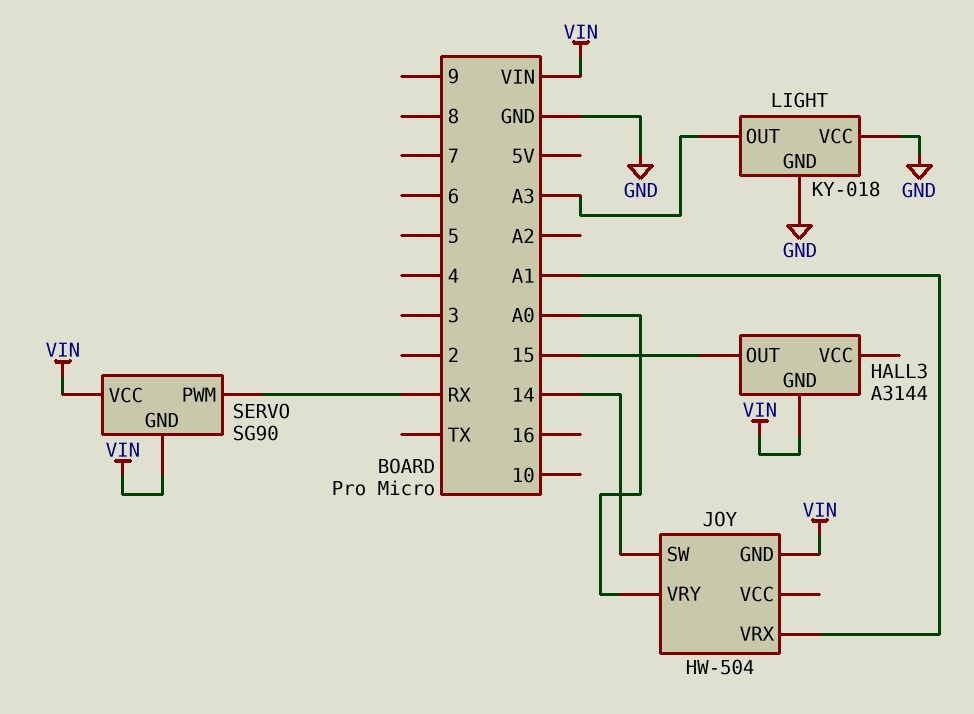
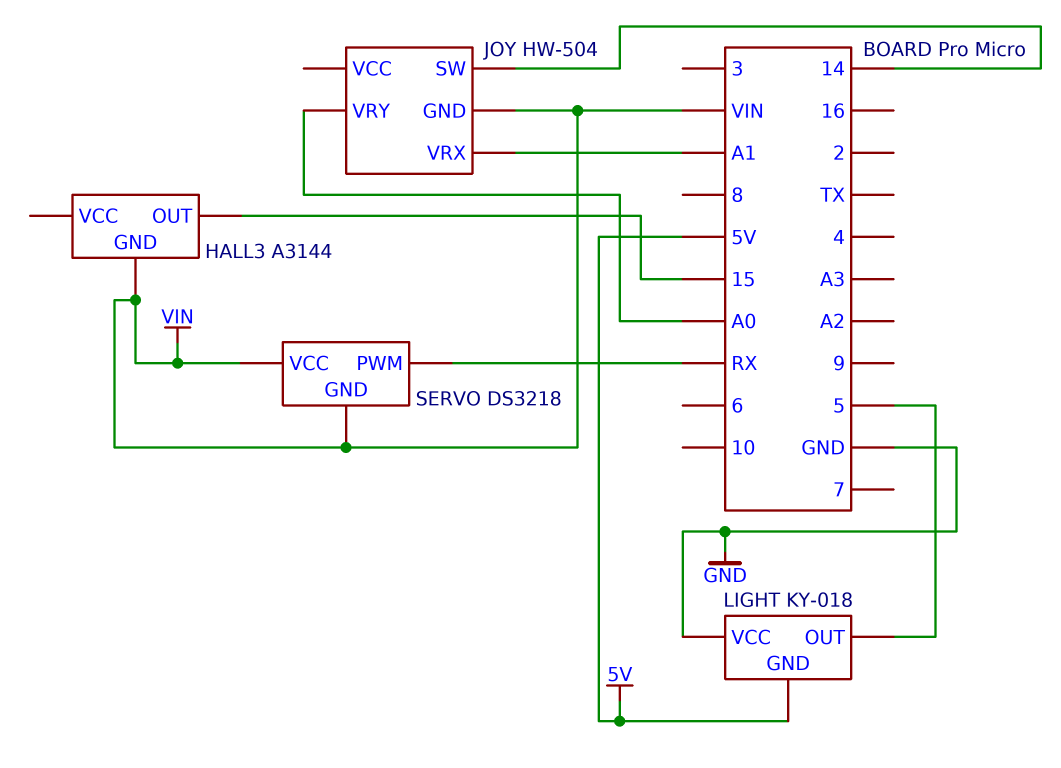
LIGHT pin GND: GND -> 5V
LIGHT pin OUT: A3 -> 5
SERVO: SG90 -> DS3218

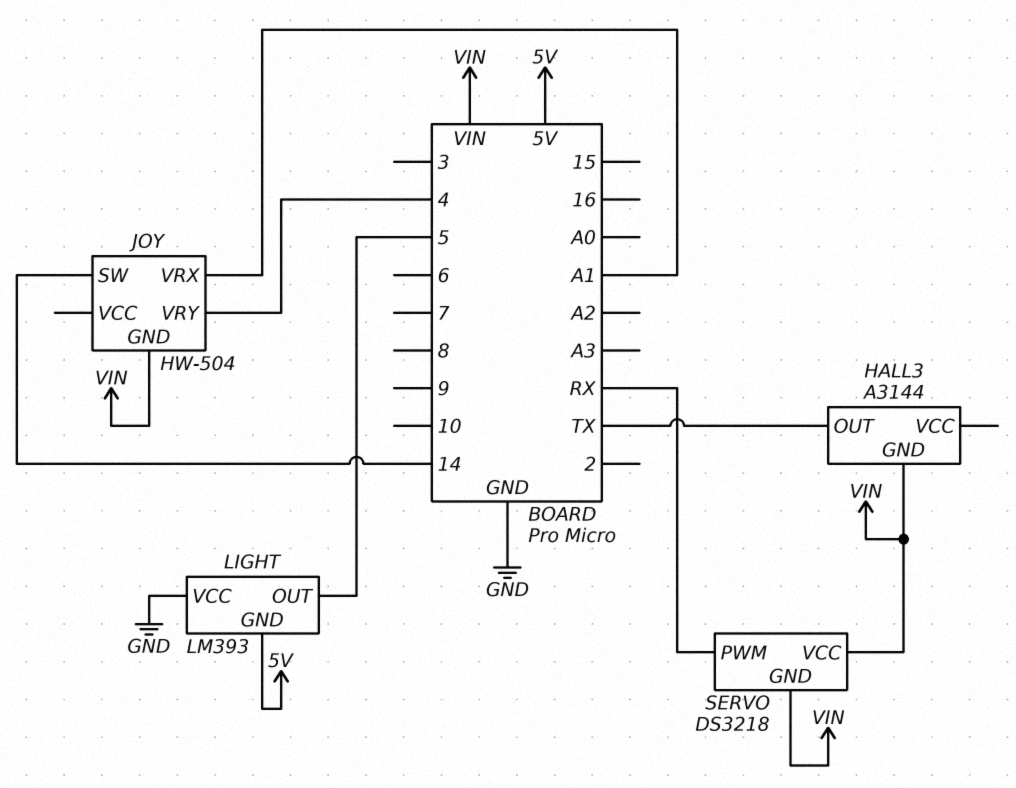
HALL3 pin OUT: 15 -> TX
JOY pin VRY: A0 -> 4
LIGHT: KY-018 -> LM393

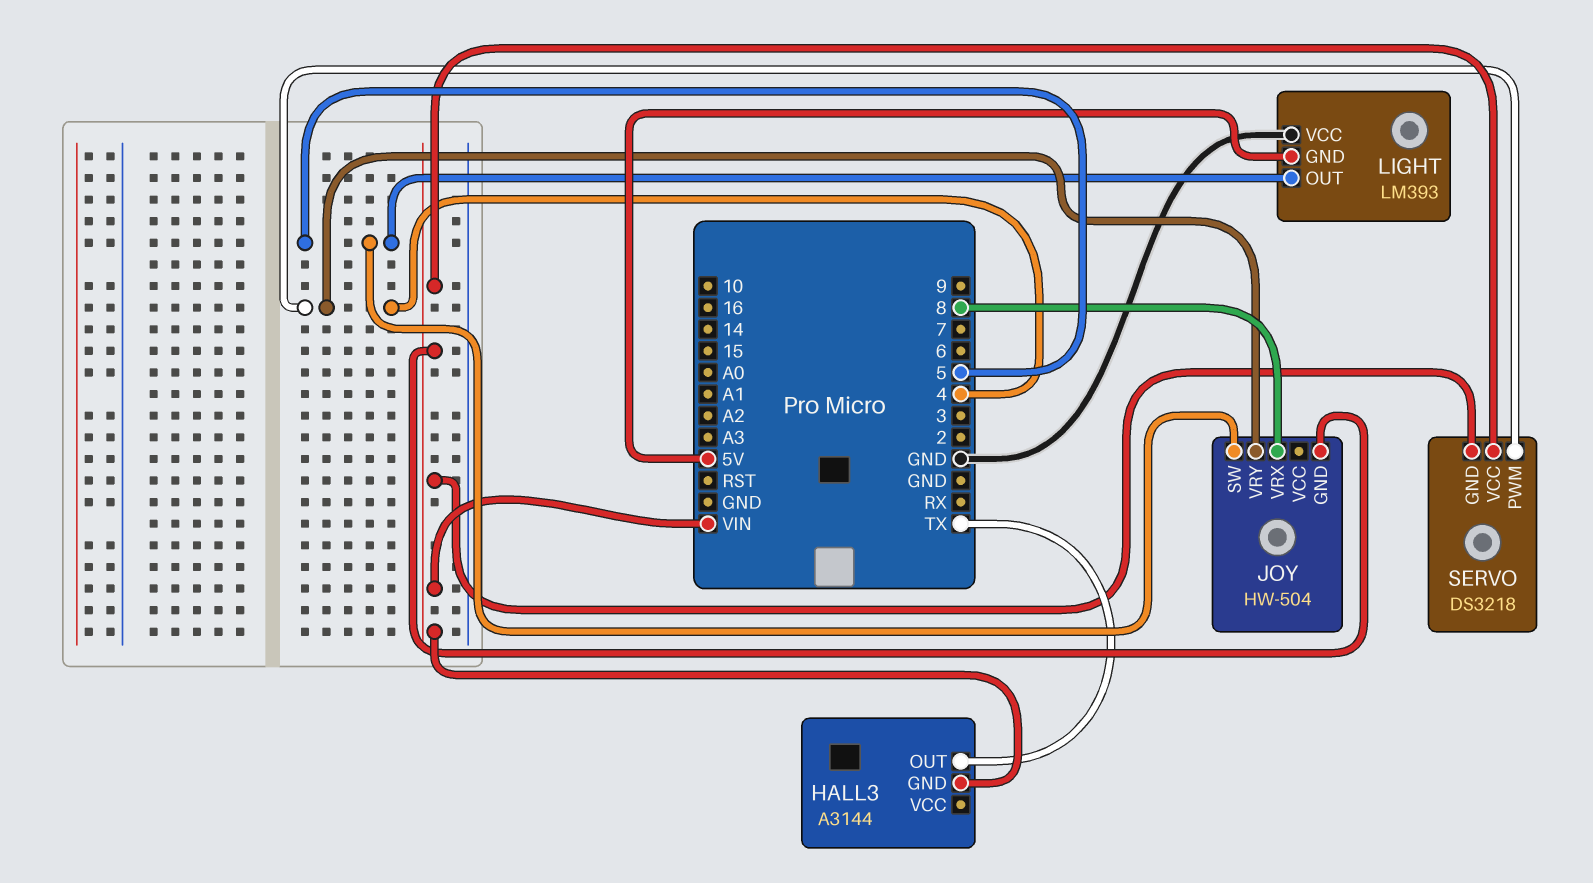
JOY pin SW: 14 -> 5
JOY pin VRX: A1 -> 8
SERVO pin PWM: RX -> 4

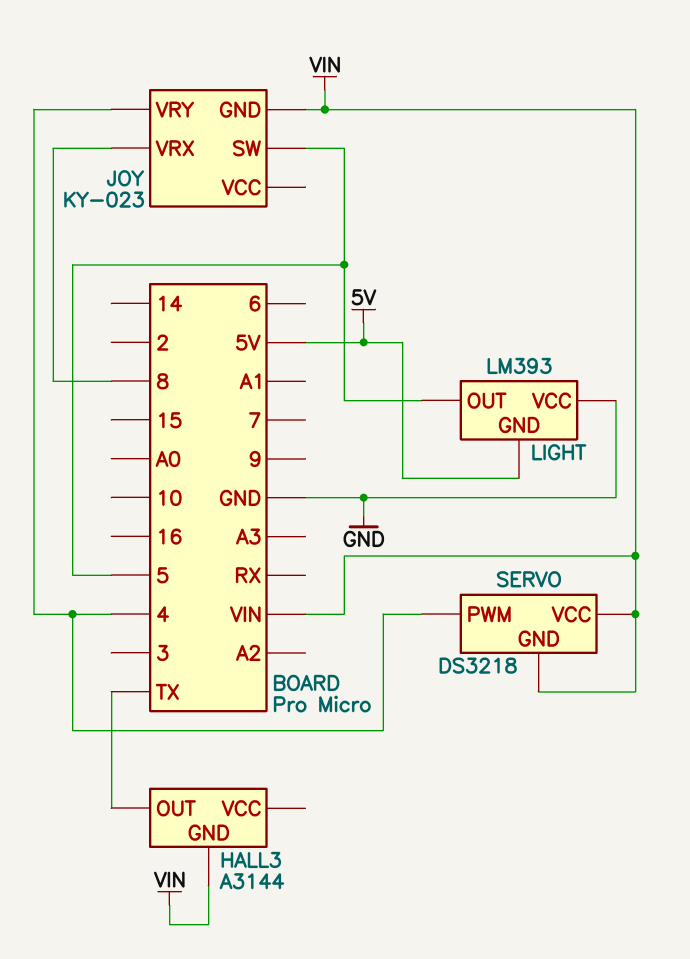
JOY: HW-504 -> KY-023

